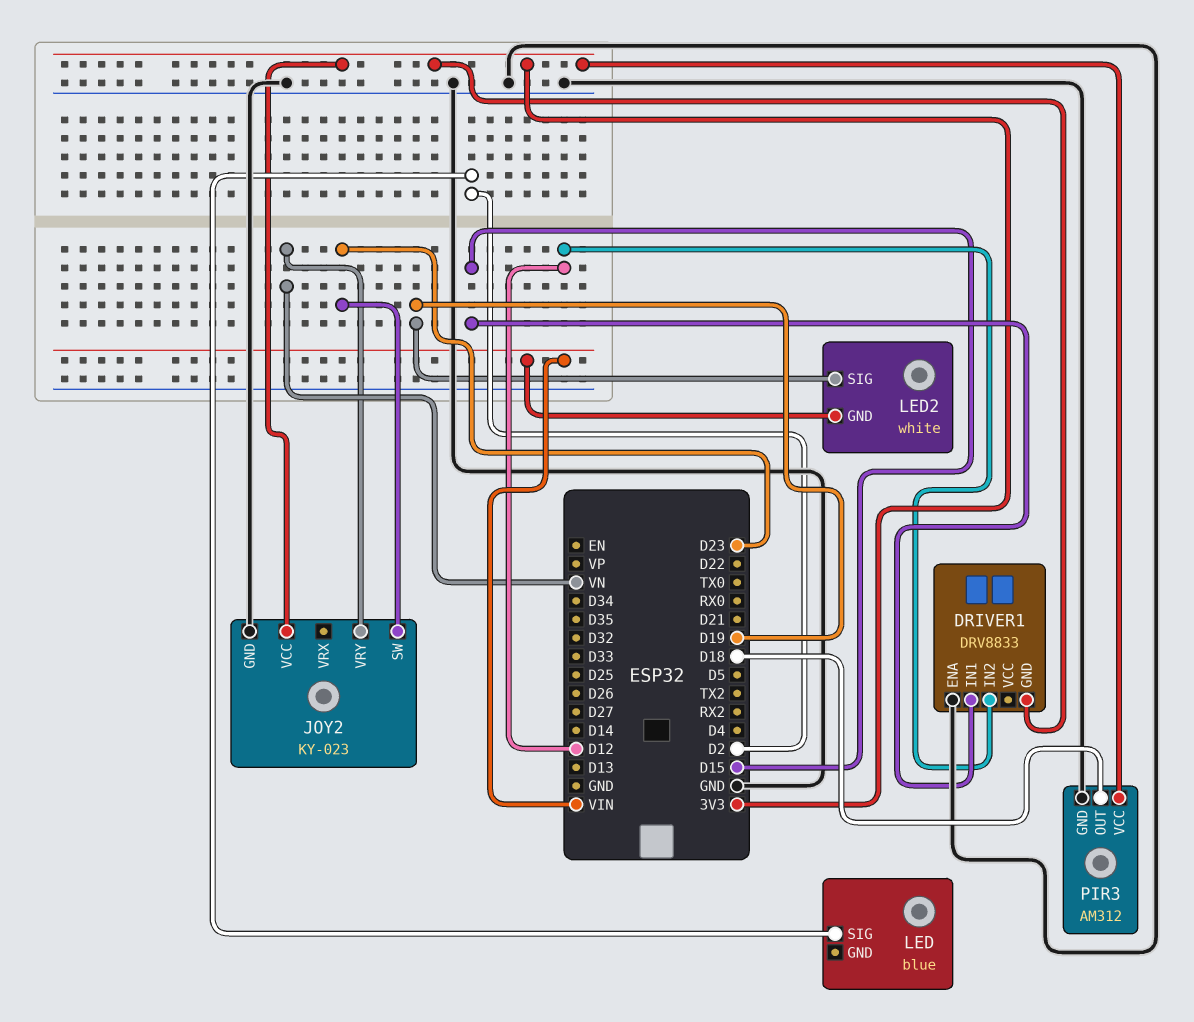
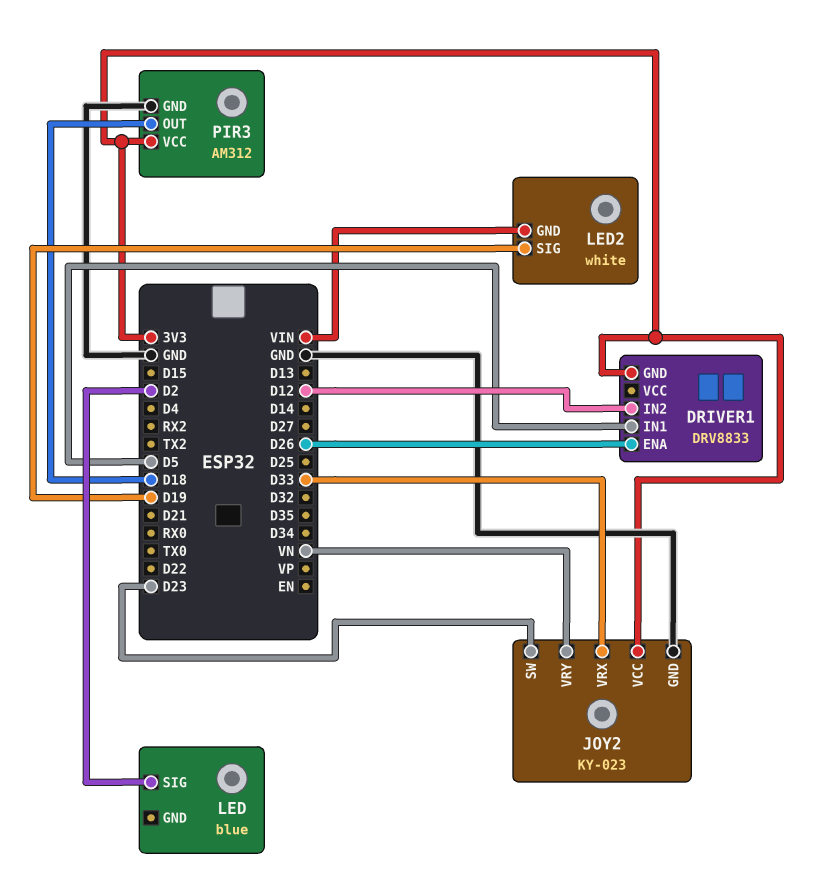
DRIVER1 pin ENA: GND -> D26
DRIVER1 pin IN1: D15 -> D5
JOY2 pin VRX: none -> D33

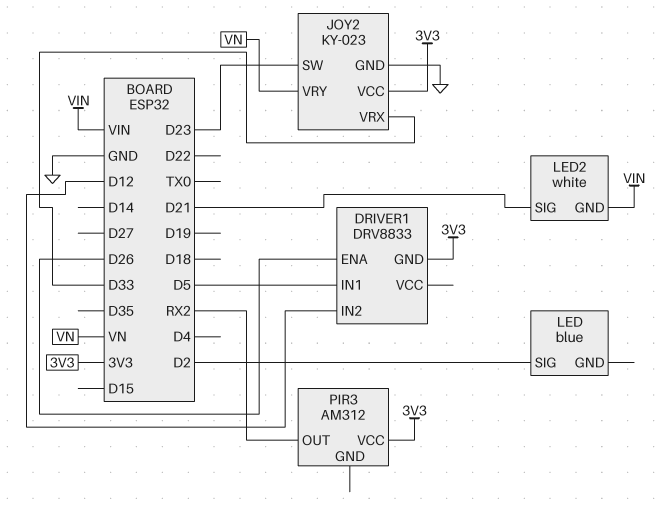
LED2 pin SIG: D19 -> D21
PIR3 pin GND: GND -> none
PIR3 pin OUT: D18 -> RX2

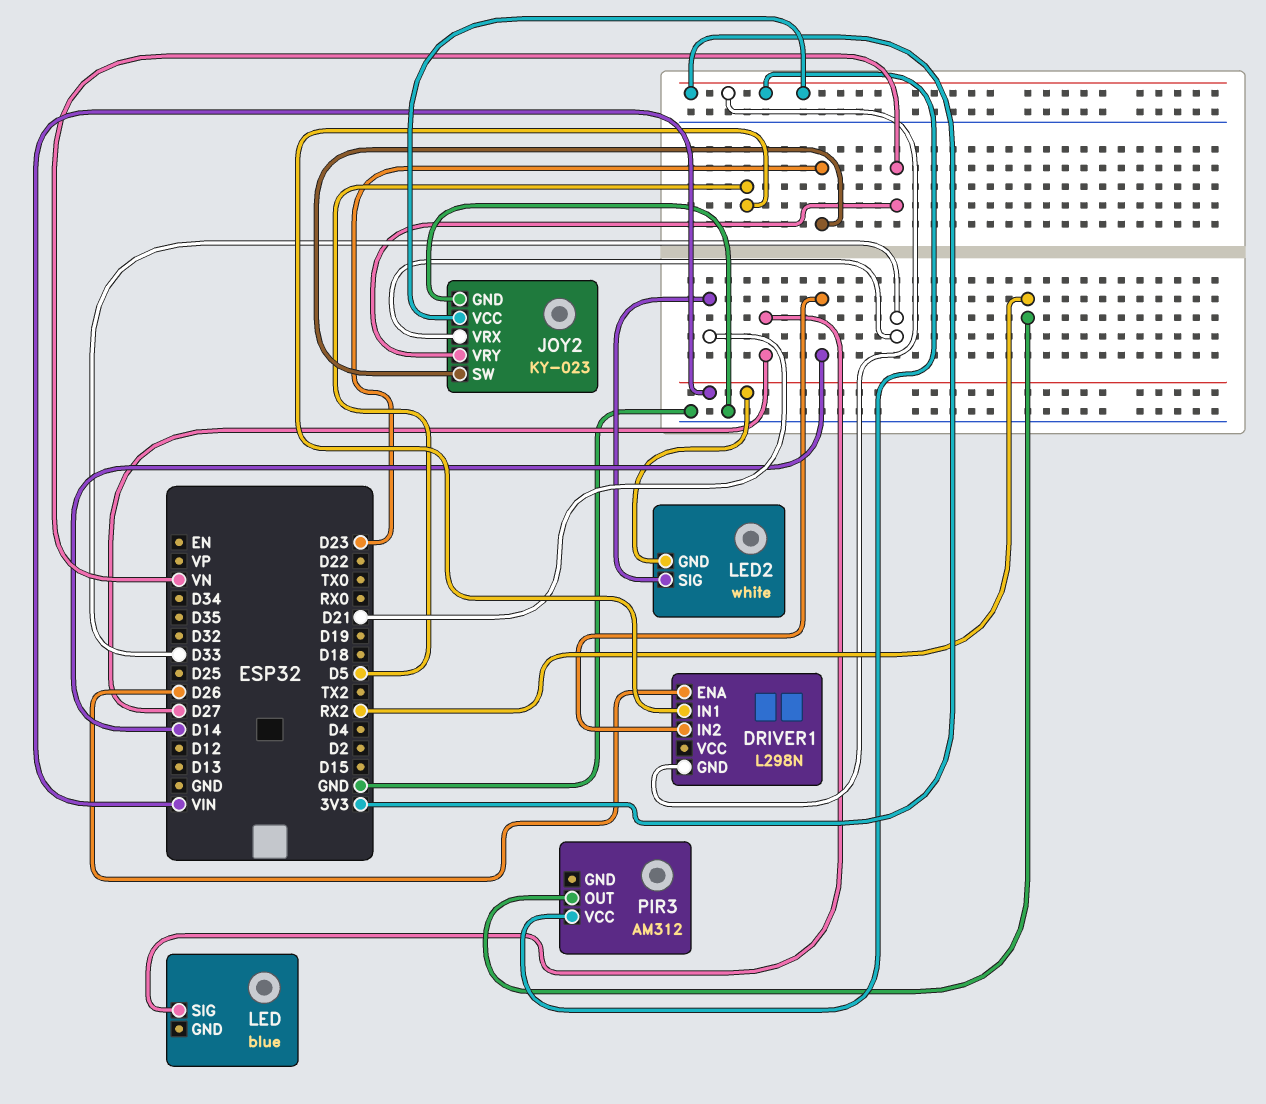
DRIVER1: DRV8833 -> L298N
DRIVER1 pin IN2: D12 -> D14
LED pin SIG: D2 -> D27

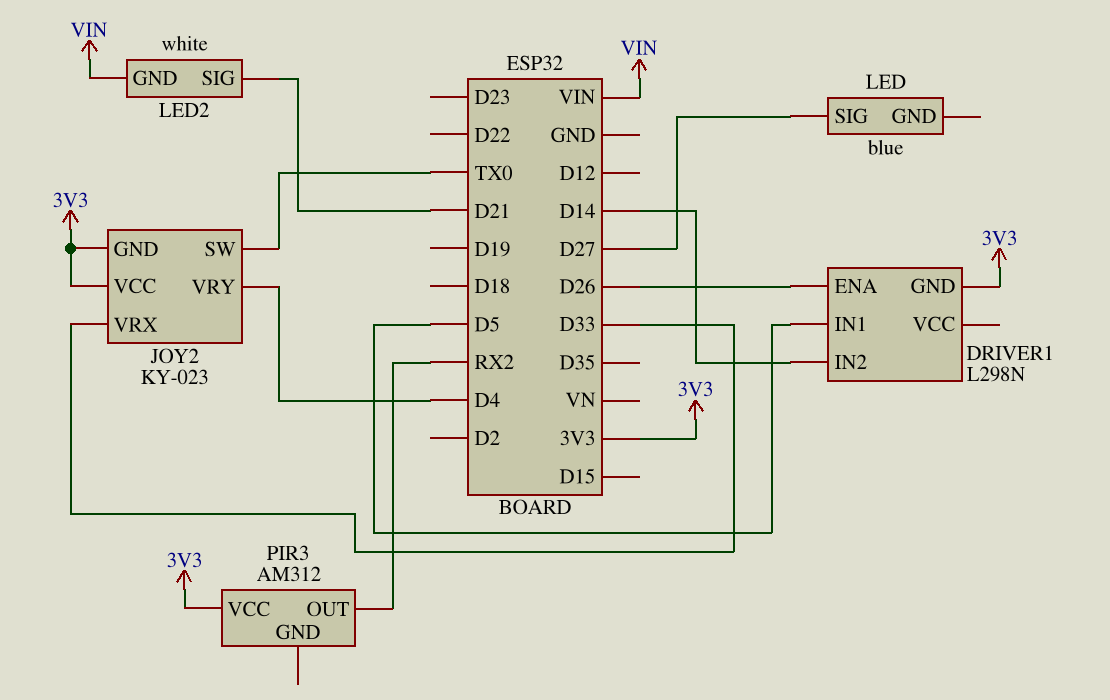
JOY2 pin GND: GND -> 3V3
JOY2 pin SW: D23 -> TX0
JOY2 pin VRY: VN -> D4

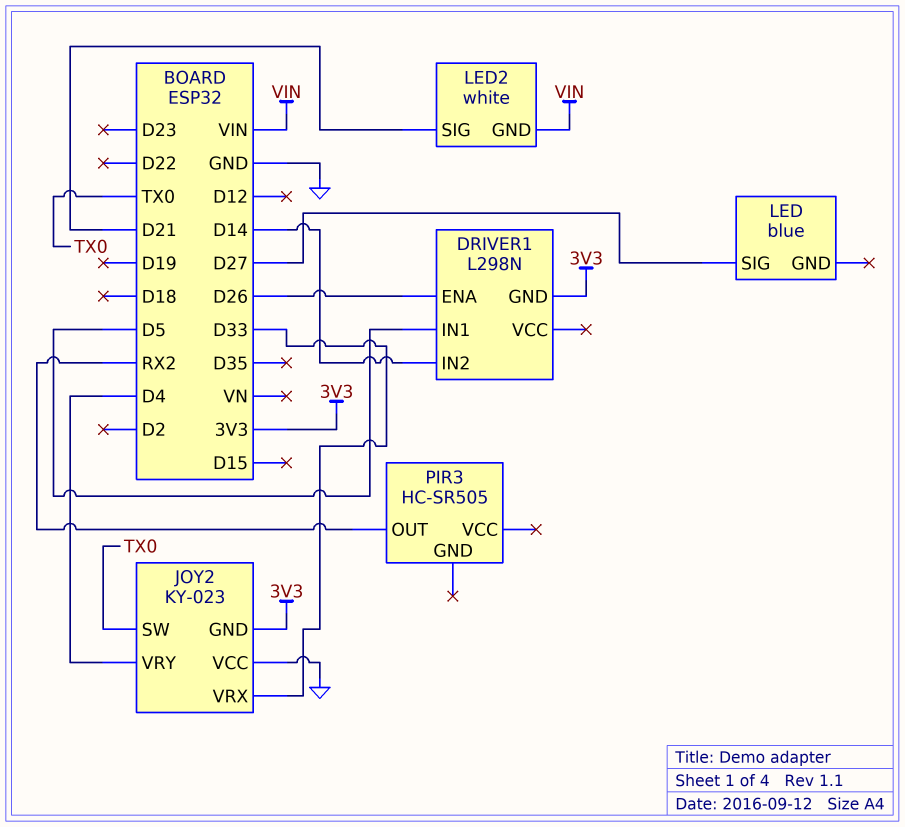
JOY2 pin VCC: 3V3 -> GND
PIR3: AM312 -> HC-SR505
PIR3 pin VCC: 3V3 -> none

